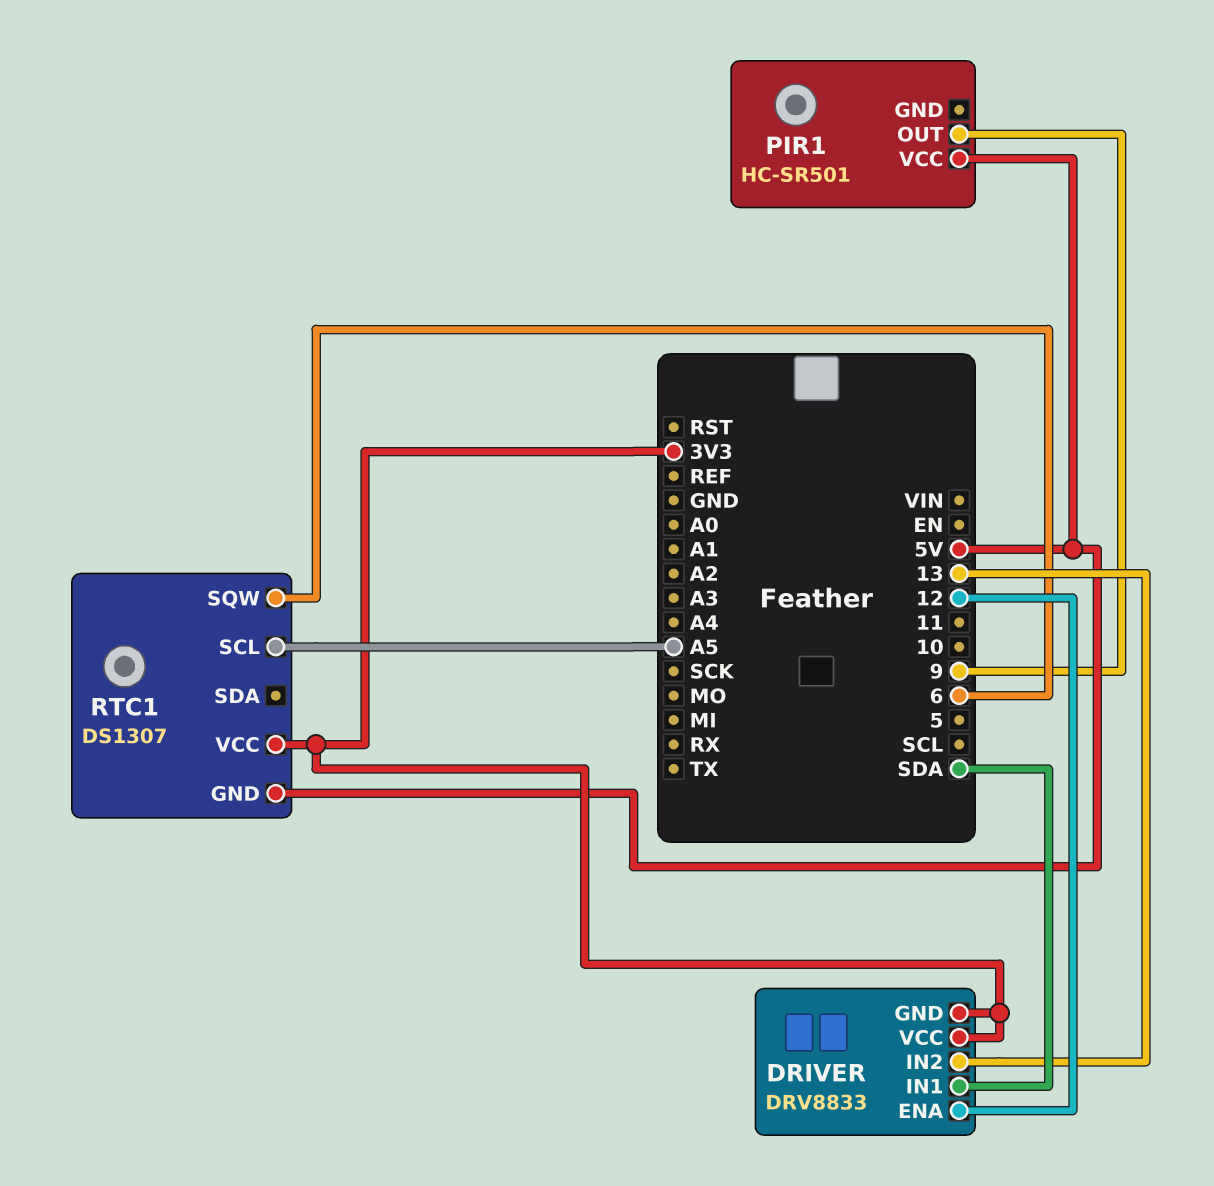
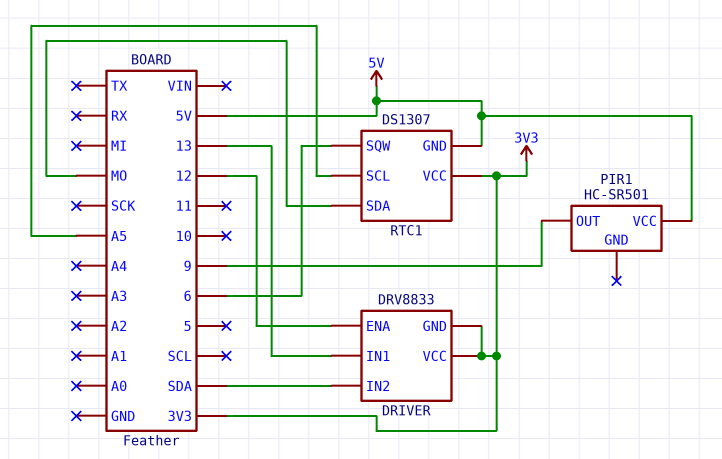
DRIVER pin IN1: SDA -> 13
DRIVER pin IN2: 13 -> SDA
RTC1 pin SDA: none -> MO

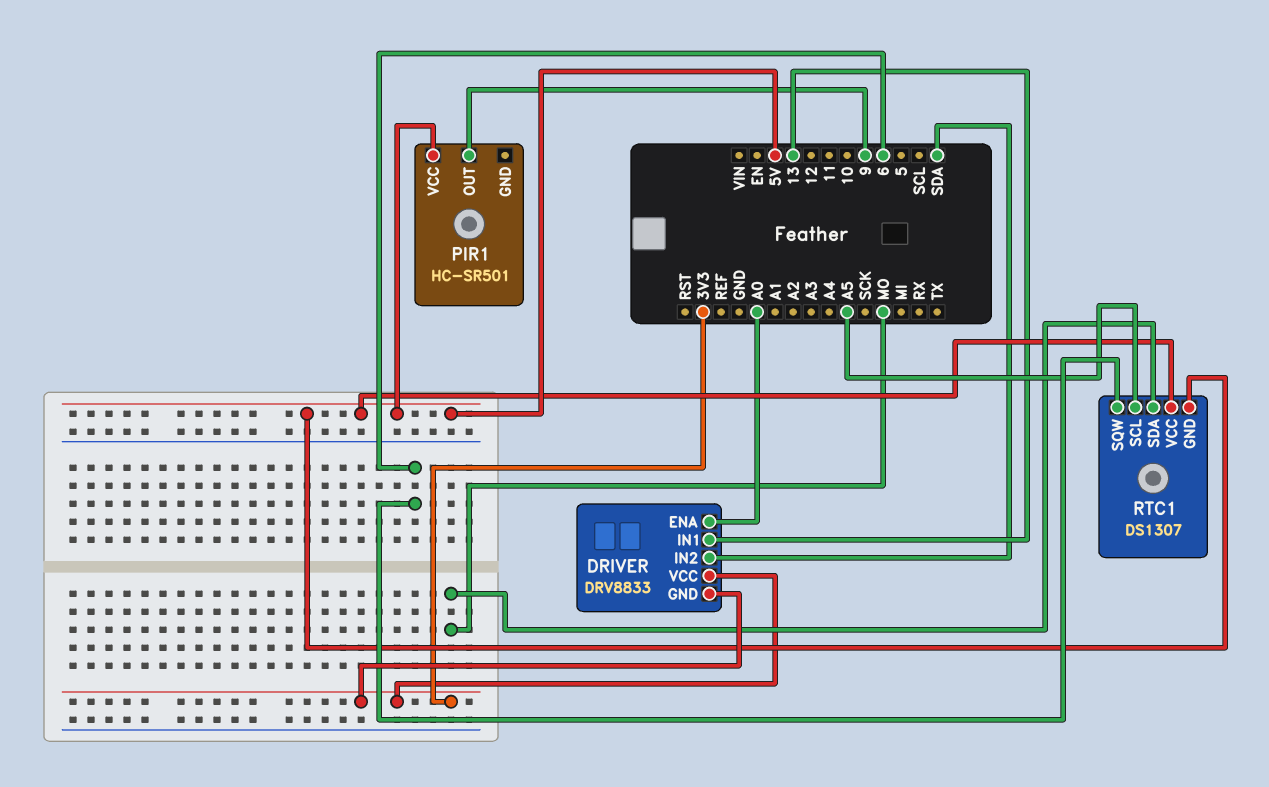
DRIVER pin ENA: 12 -> A0
RTC1 pin VCC: 3V3 -> 5V

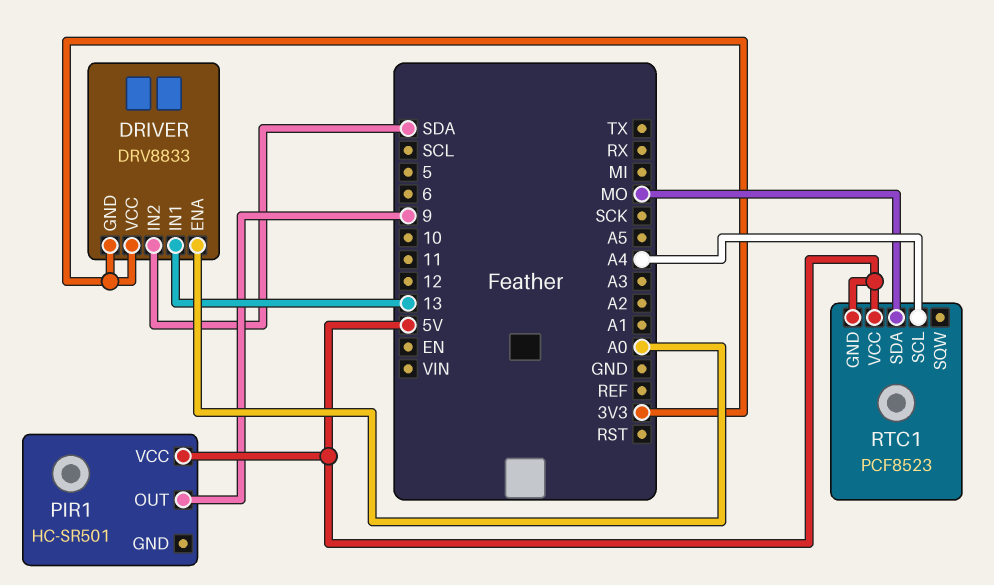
RTC1: DS1307 -> PCF8523
RTC1 pin SCL: A5 -> A4
RTC1 pin SQW: 6 -> none

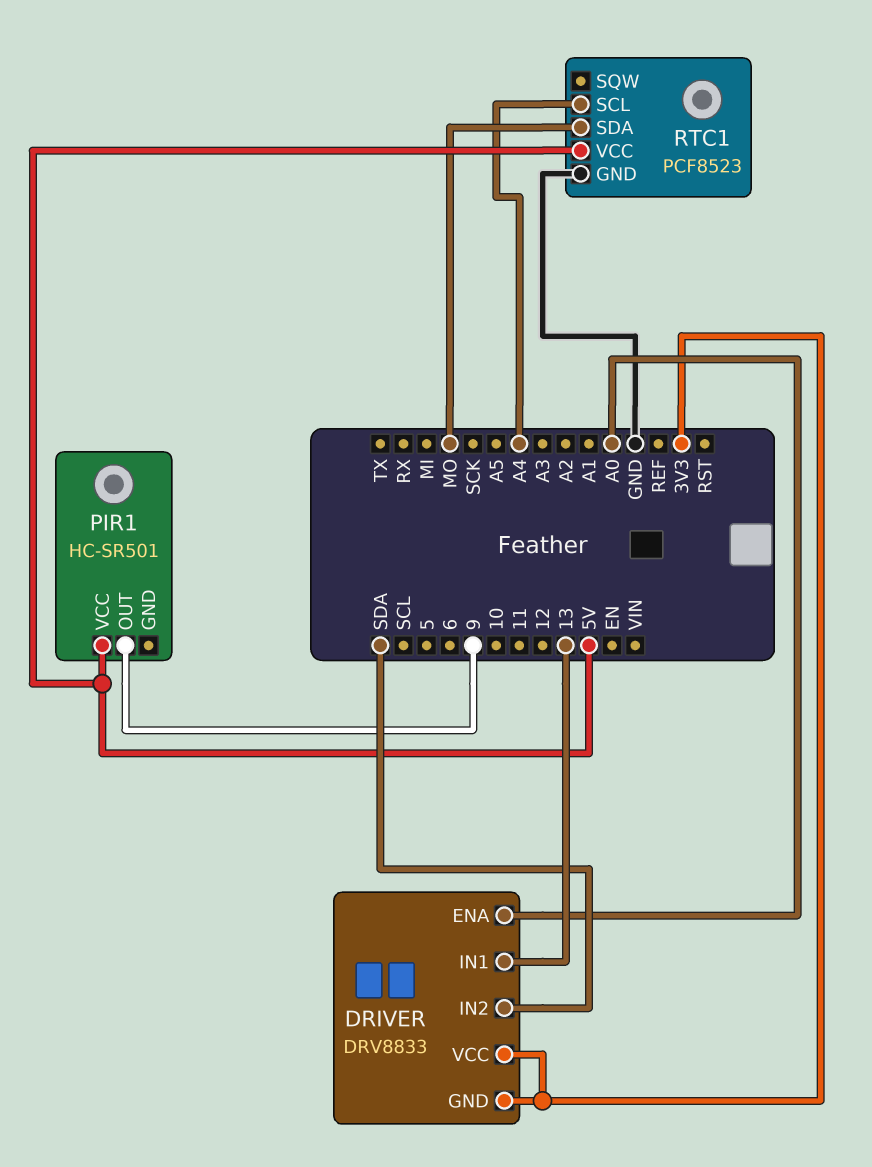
RTC1 pin GND: 5V -> GND

